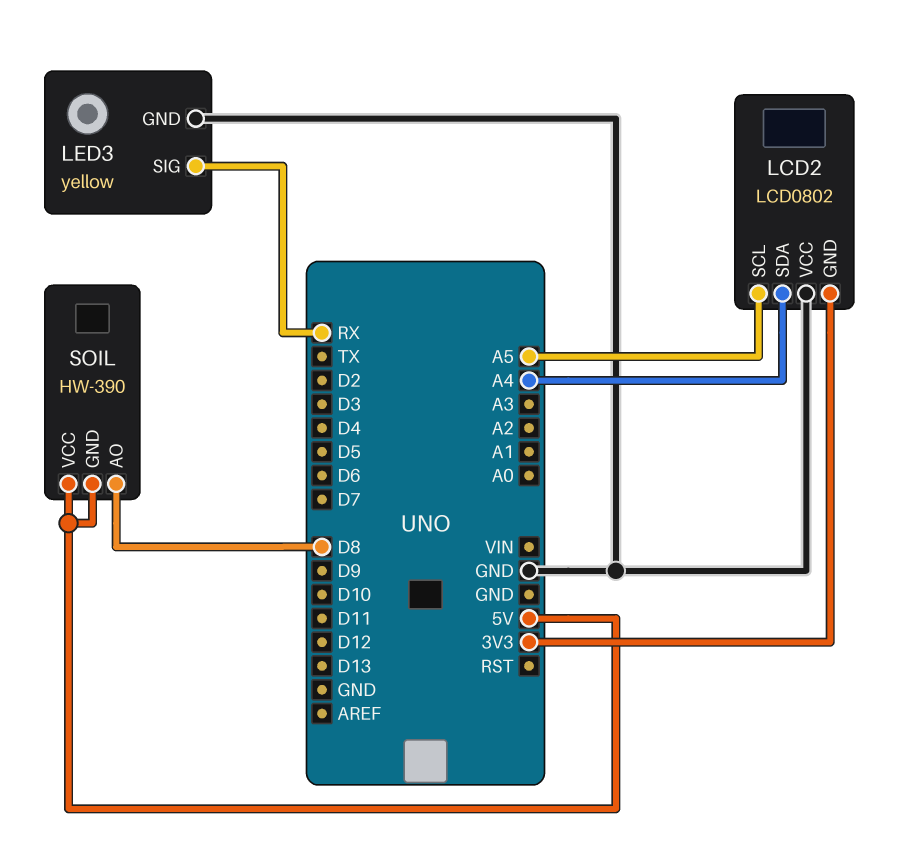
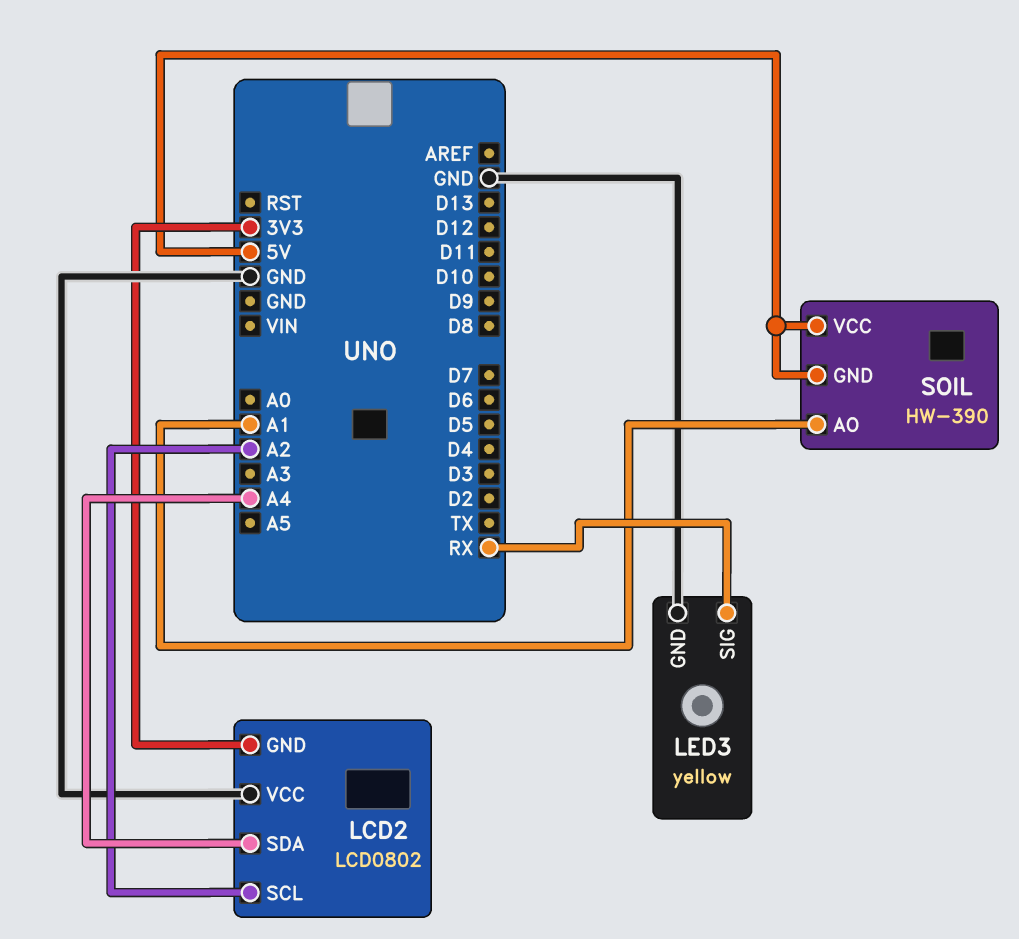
LCD2 pin SCL: A5 -> A2
SOIL pin AO: D8 -> A1

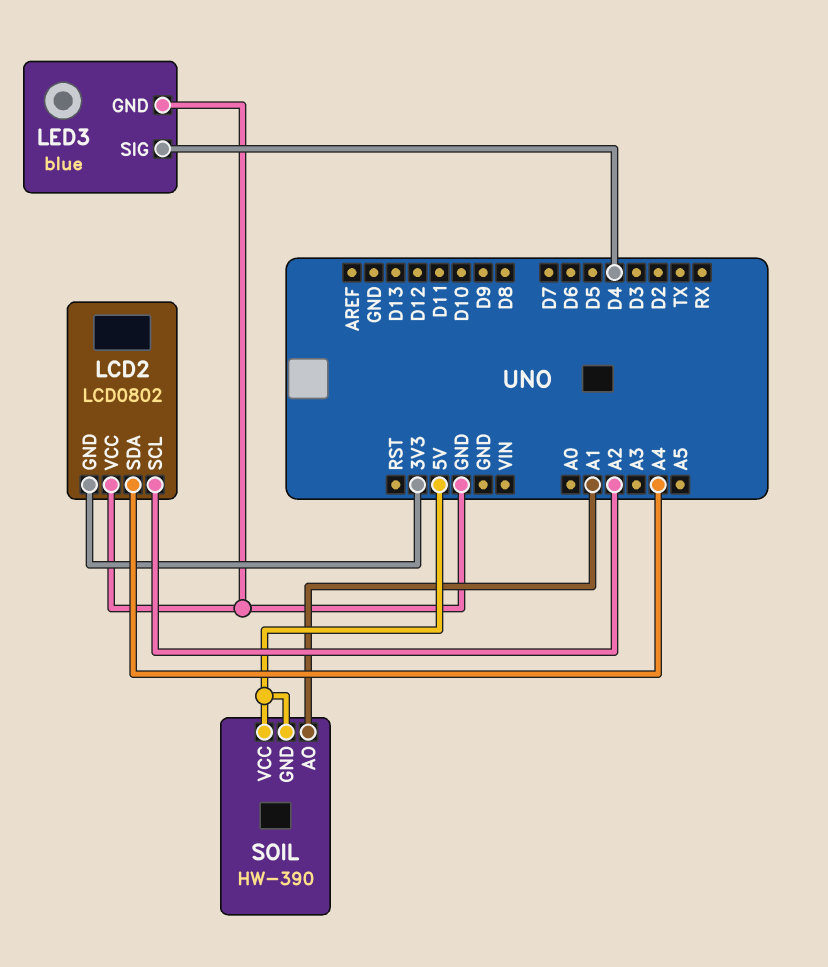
LED3: yellow -> blue
LED3 pin SIG: RX -> D4

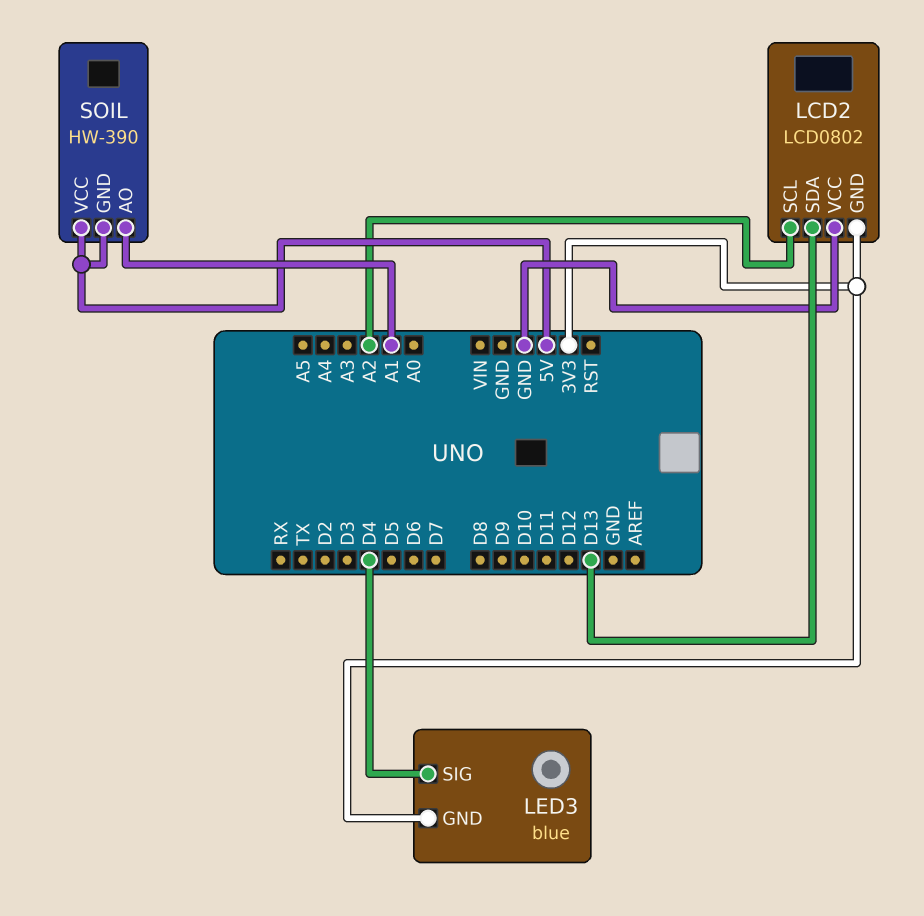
LCD2 pin SDA: A4 -> D13
LED3 pin GND: GND -> 3V3

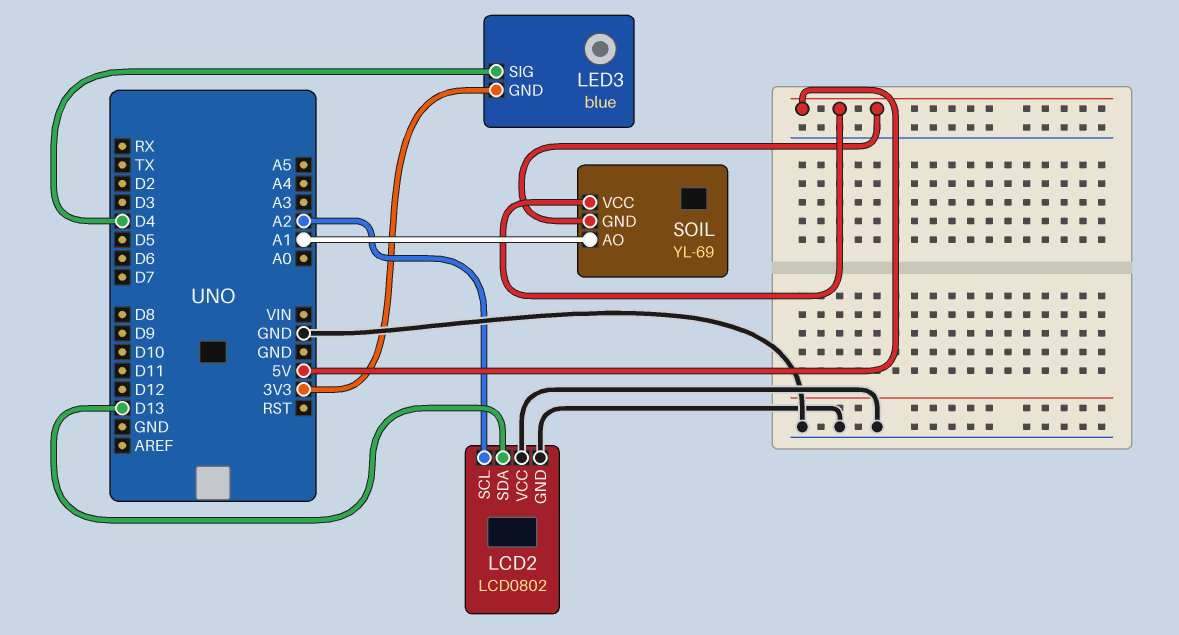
LCD2 pin GND: 3V3 -> GND
SOIL: HW-390 -> YL-69

